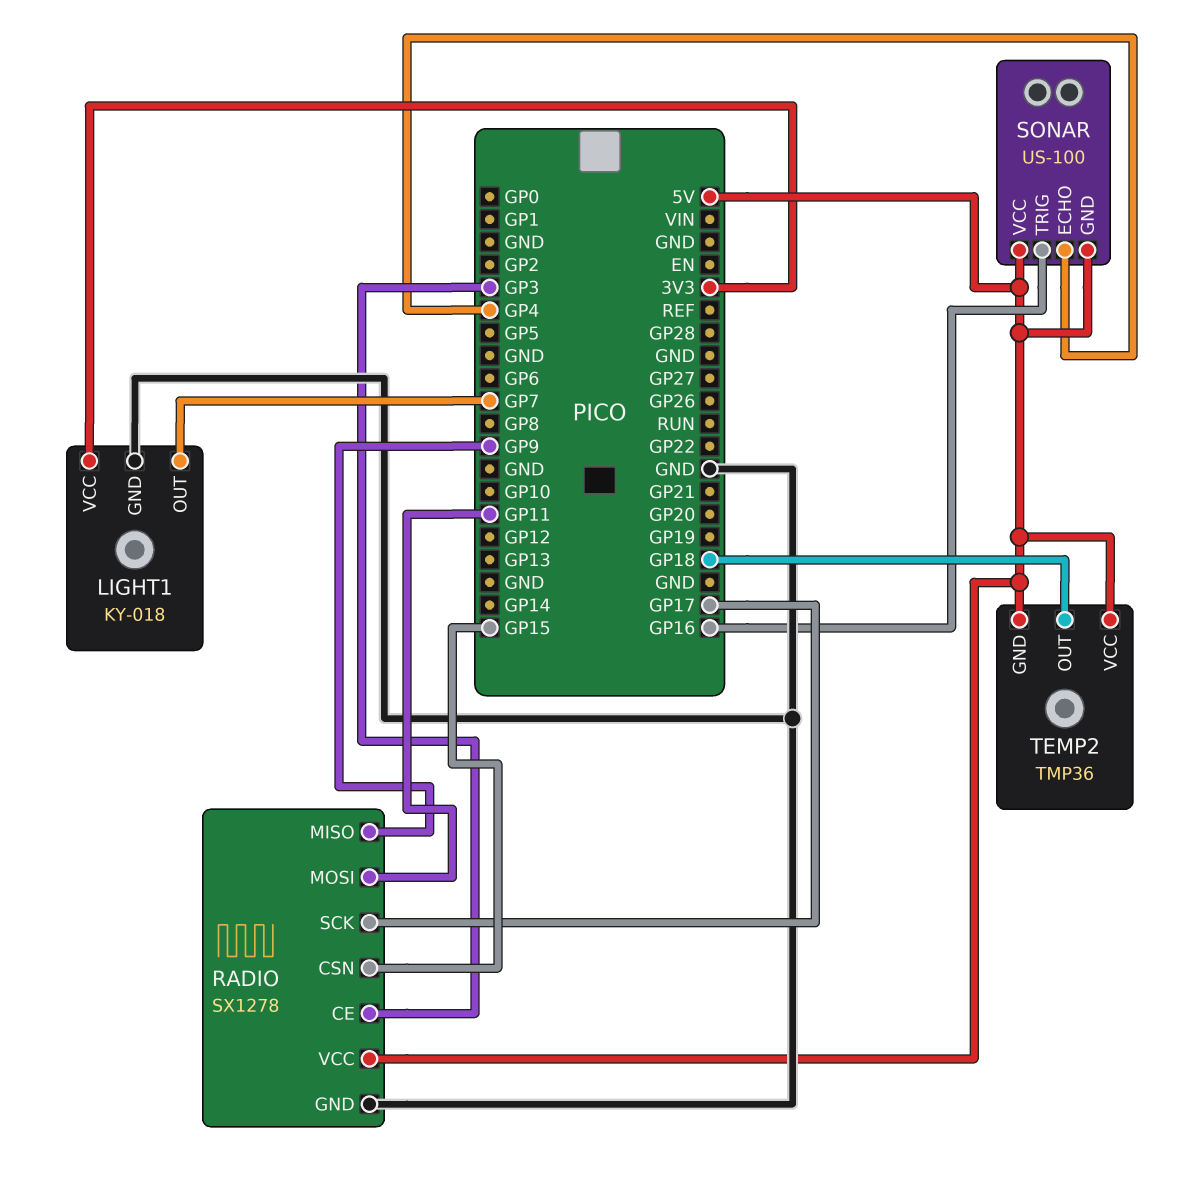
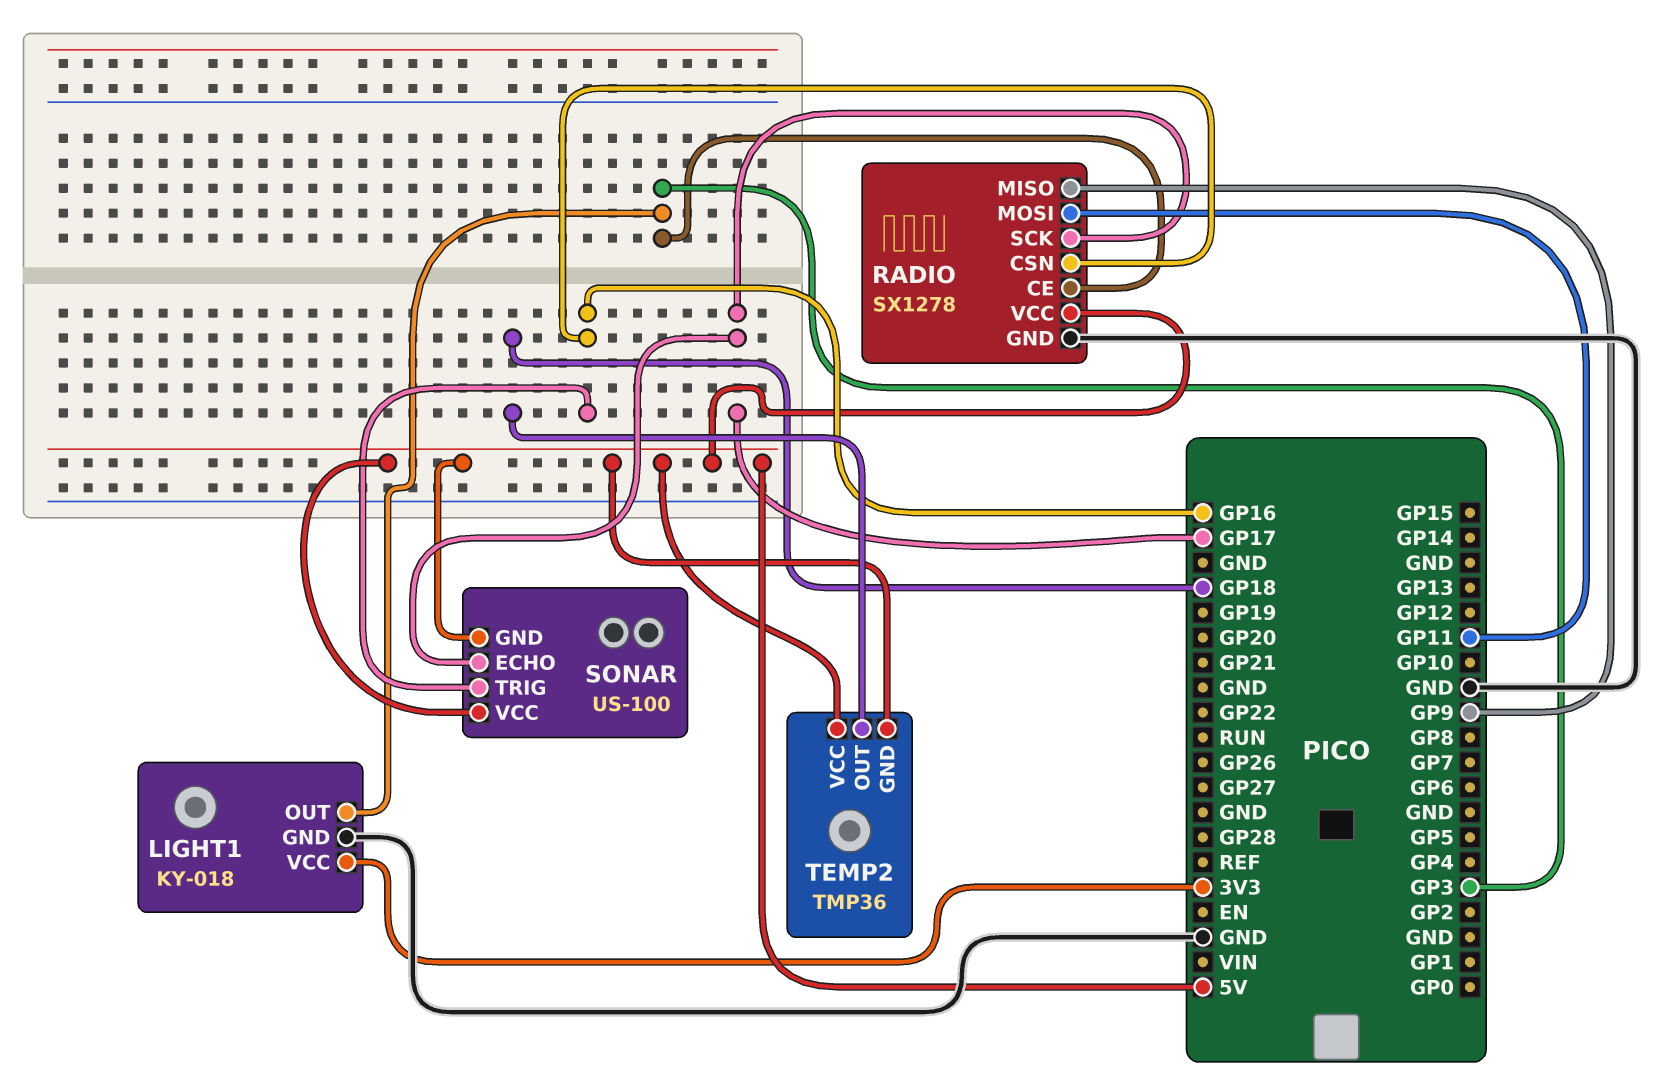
LIGHT1 pin OUT: GP7 -> GP3
RADIO pin CSN: GP15 -> GP16
SONAR pin ECHO: GP4 -> GP17

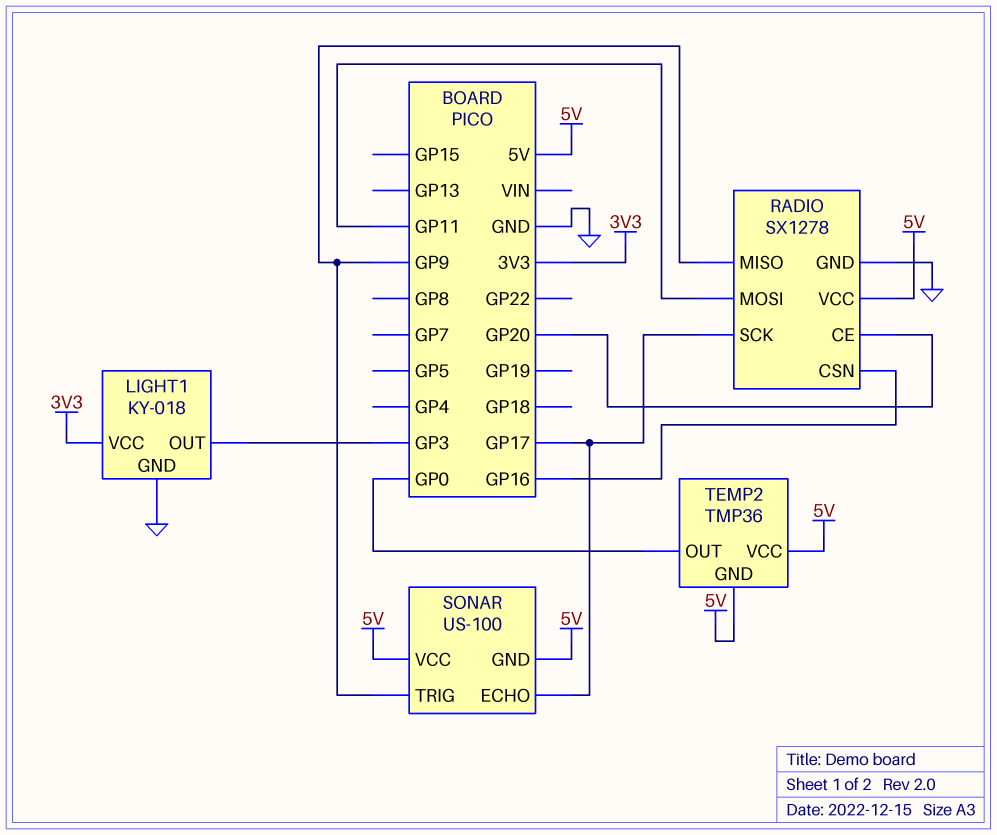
RADIO pin CE: GP3 -> GP20
SONAR pin TRIG: GP16 -> GP9
TEMP2 pin OUT: GP18 -> GP0

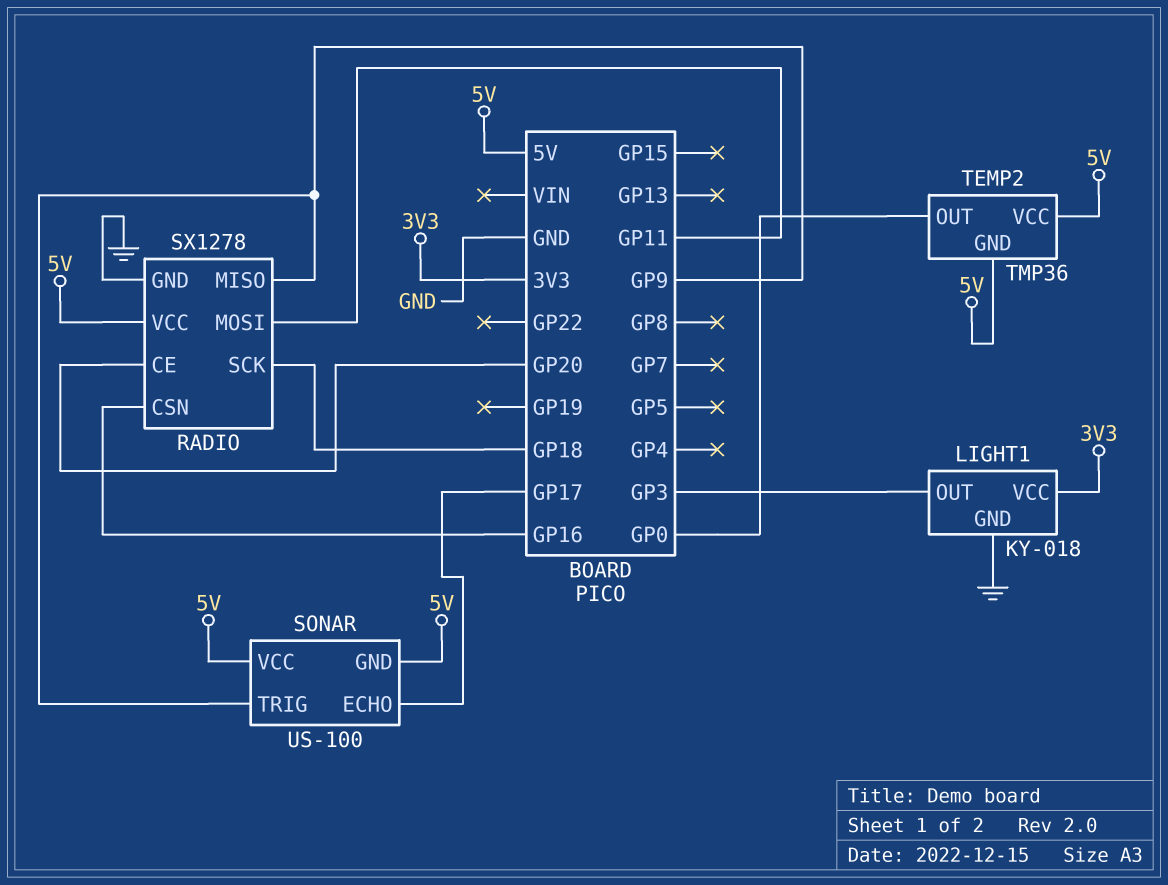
RADIO pin SCK: GP17 -> GP18

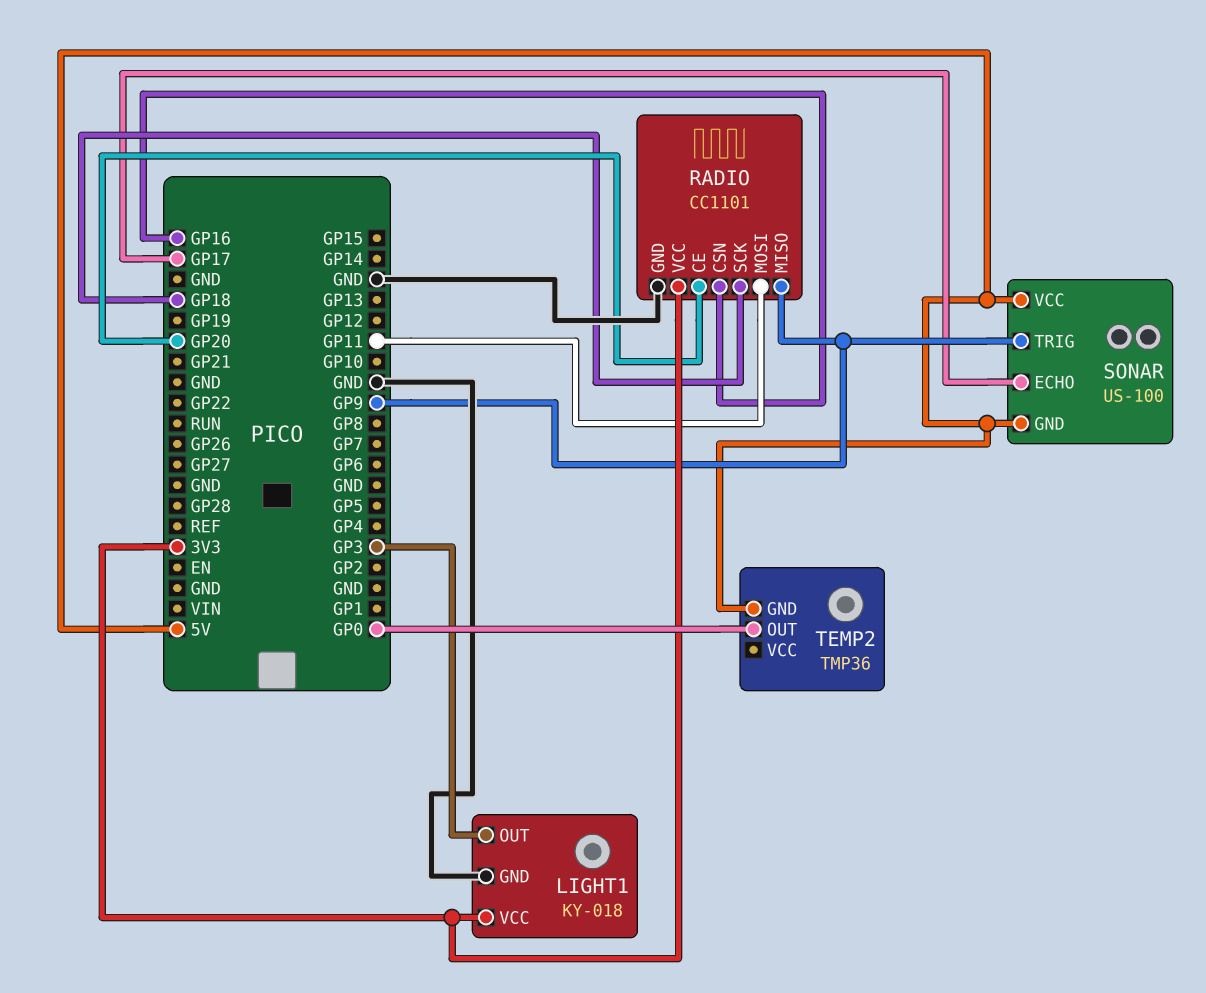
RADIO: SX1278 -> CC1101
RADIO pin VCC: 5V -> 3V3
TEMP2 pin VCC: 5V -> none

